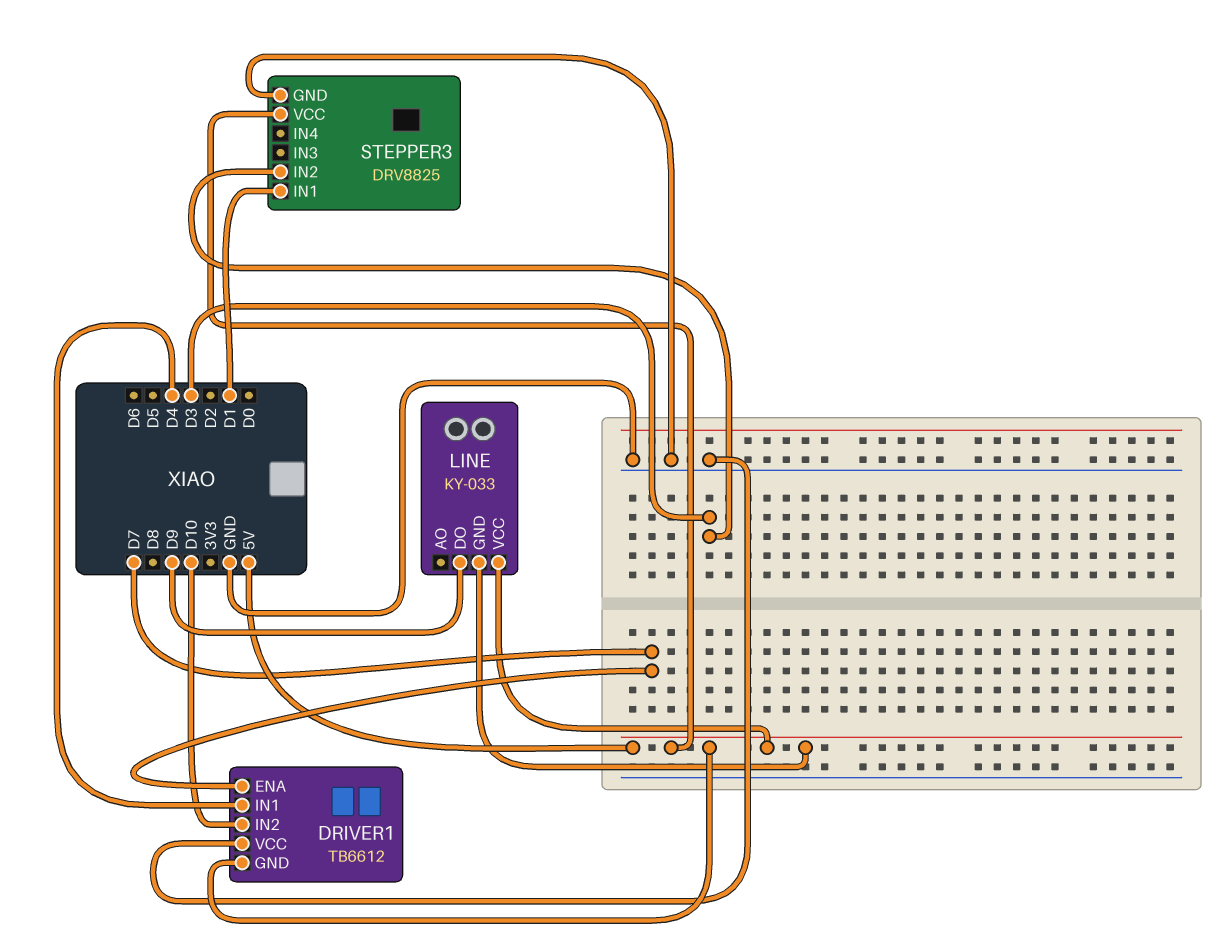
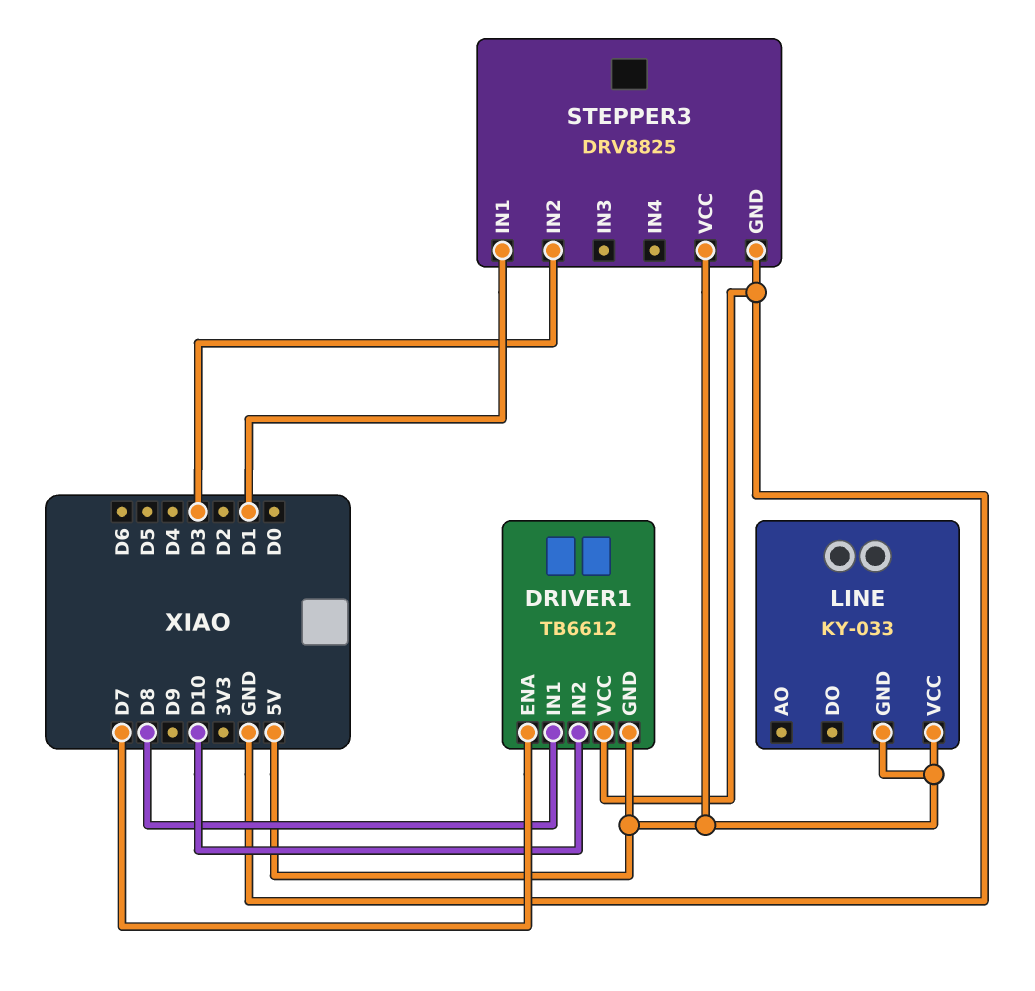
DRIVER1 pin IN1: D4 -> D8
LINE pin DO: D9 -> none

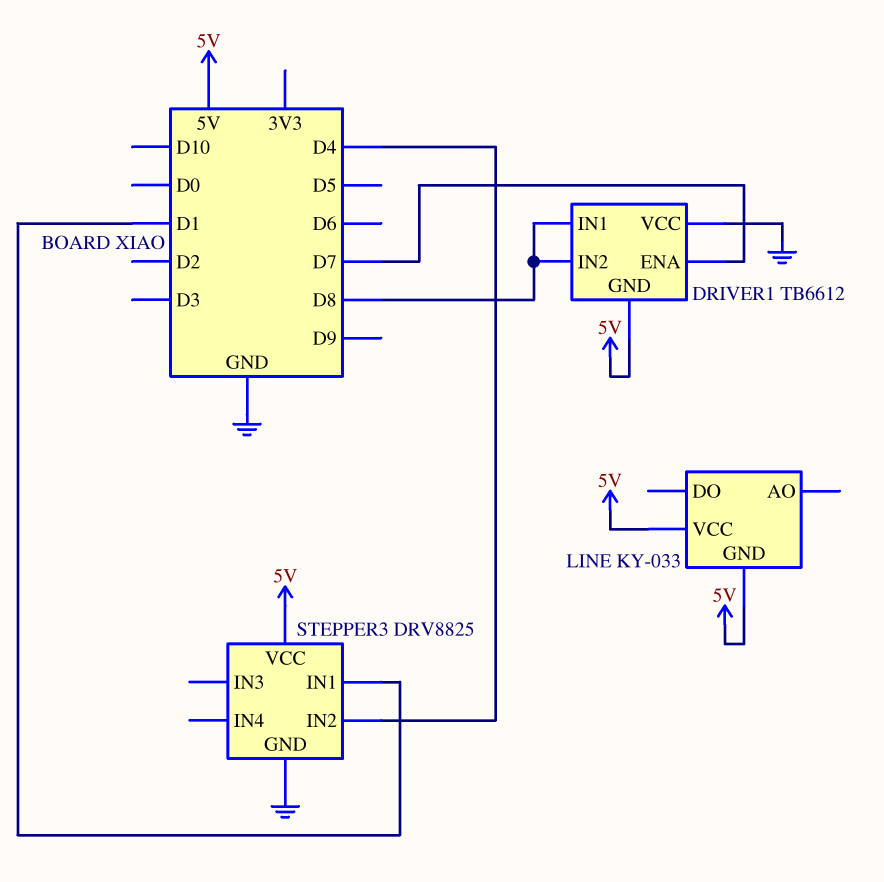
DRIVER1 pin IN2: D10 -> D8
STEPPER3 pin IN2: D3 -> D4

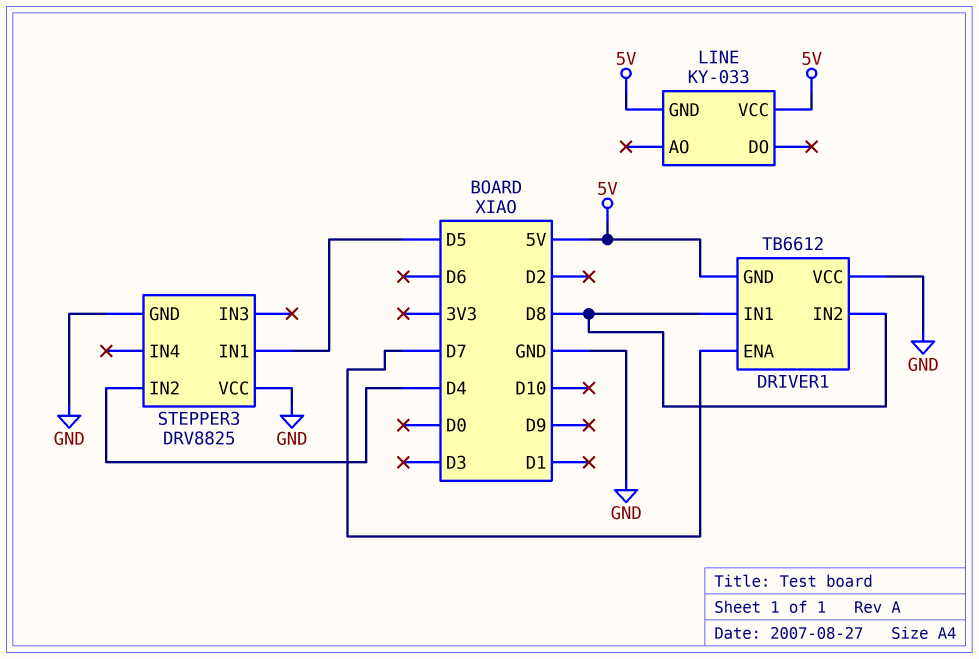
STEPPER3 pin IN1: D1 -> D5
STEPPER3 pin VCC: 5V -> GND

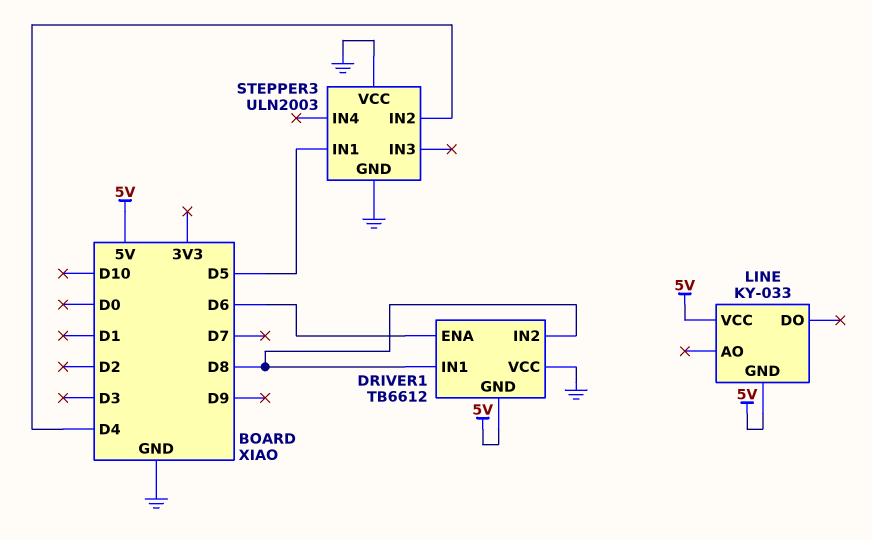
DRIVER1 pin ENA: D7 -> D6
STEPPER3: DRV8825 -> ULN2003

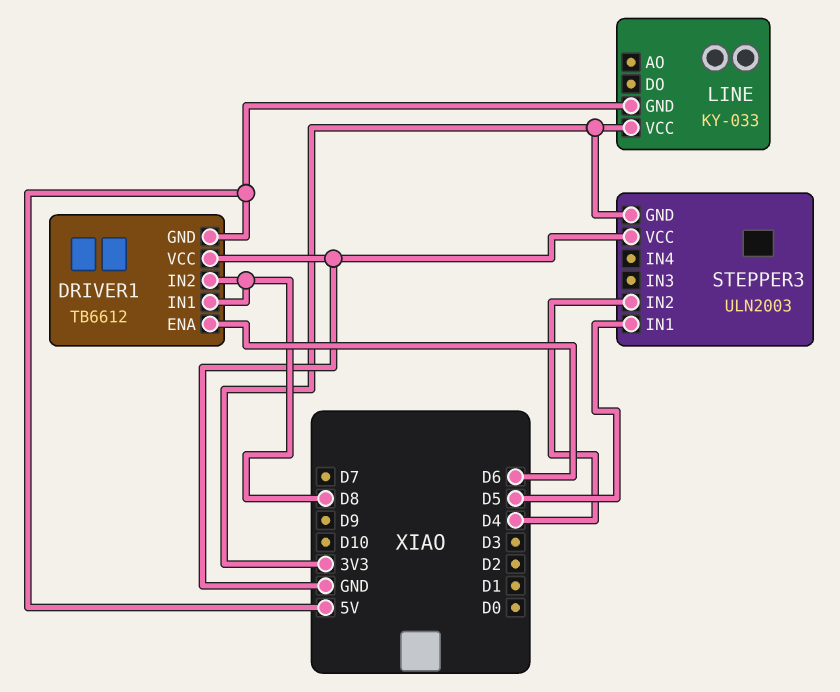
LINE pin VCC: 5V -> 3V3
STEPPER3 pin GND: GND -> 3V3

